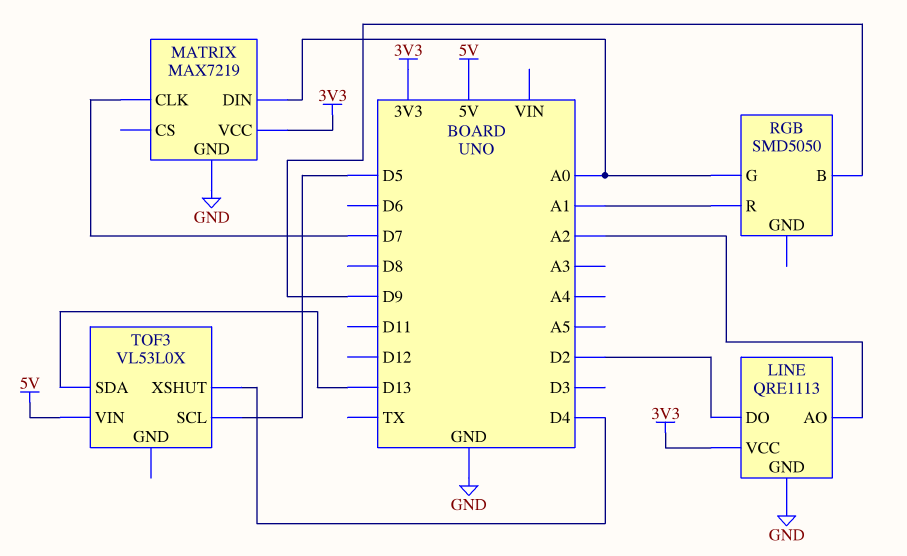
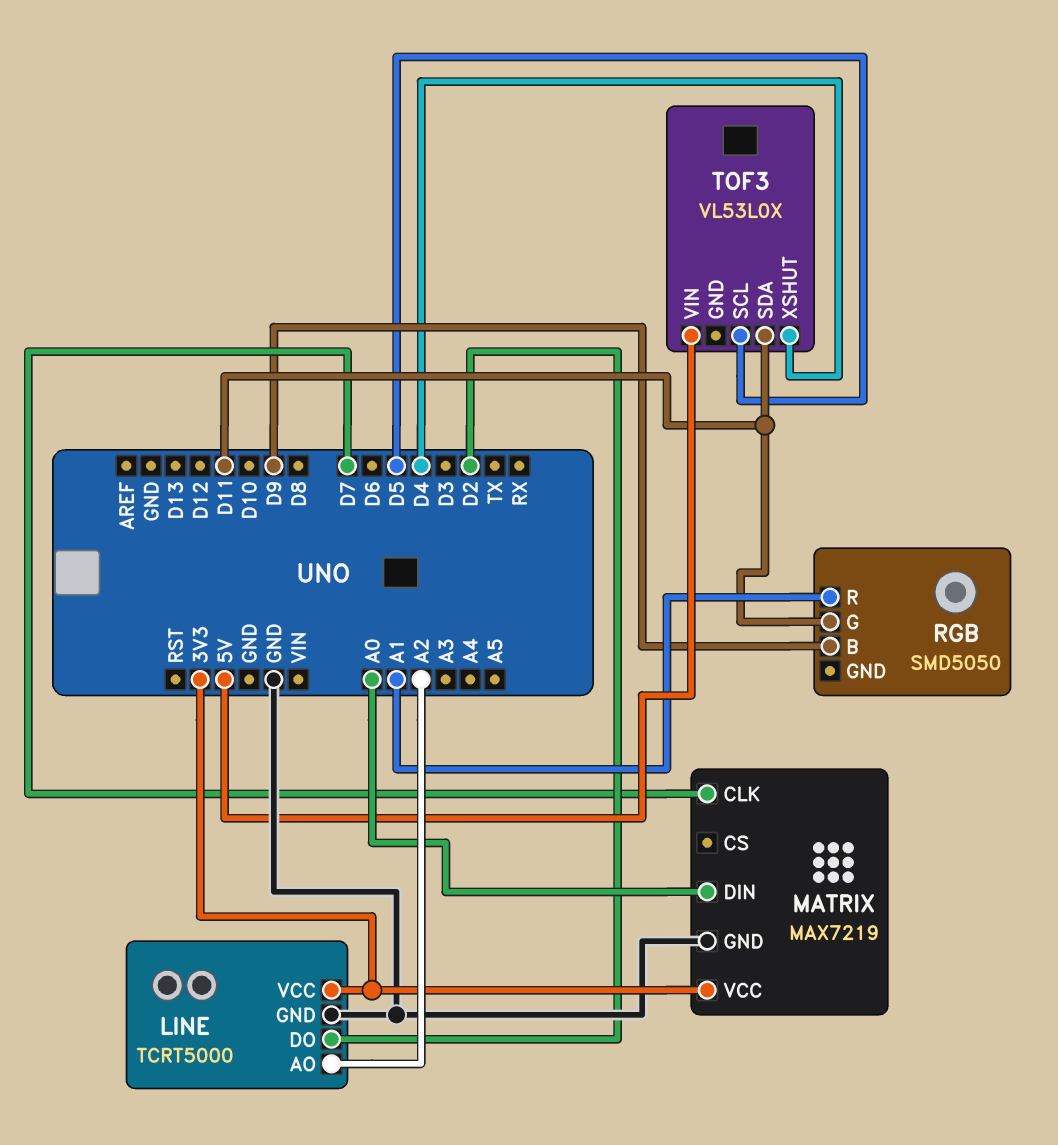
LINE: QRE1113 -> TCRT5000
RGB pin G: A0 -> D11
TOF3 pin SDA: D13 -> D11

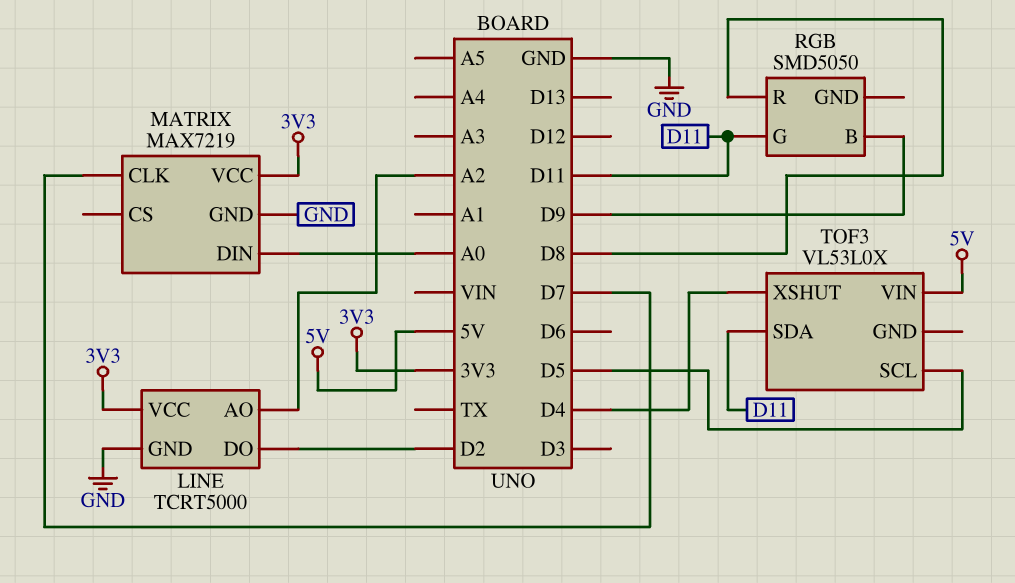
RGB pin R: A1 -> D8

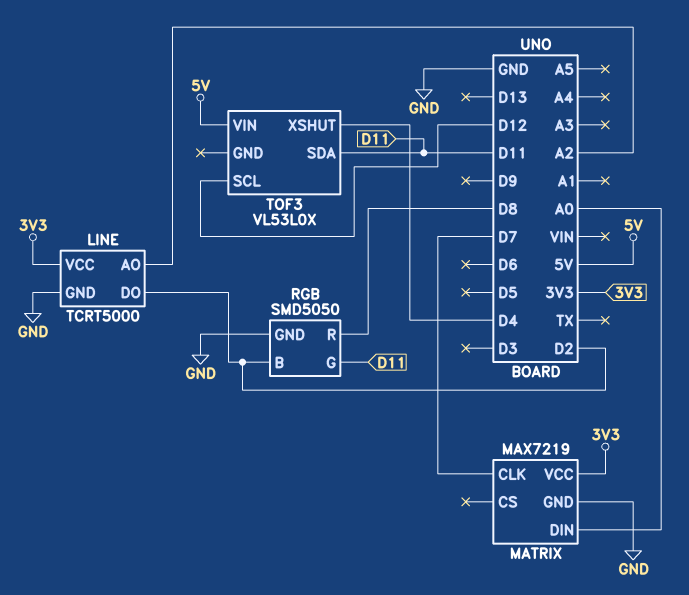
RGB pin B: D9 -> D2
RGB pin GND: none -> GND
TOF3 pin SCL: D5 -> D12

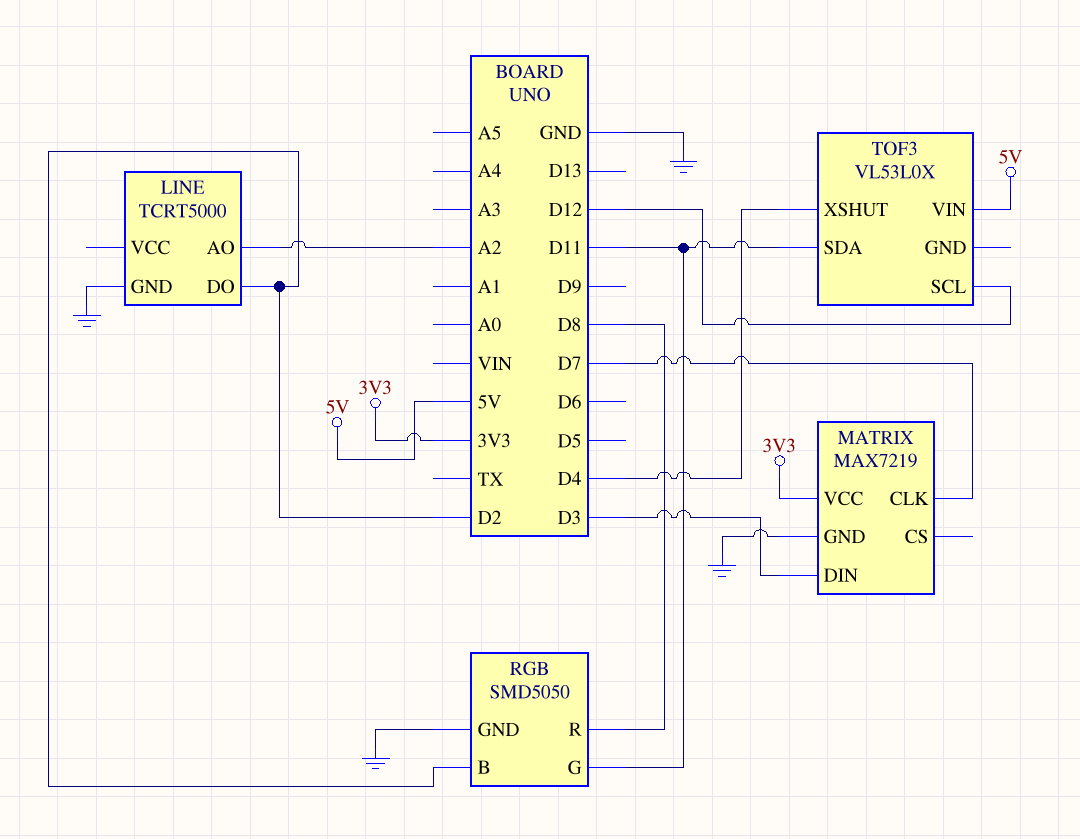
LINE pin VCC: 3V3 -> none
MATRIX pin DIN: A0 -> D3

